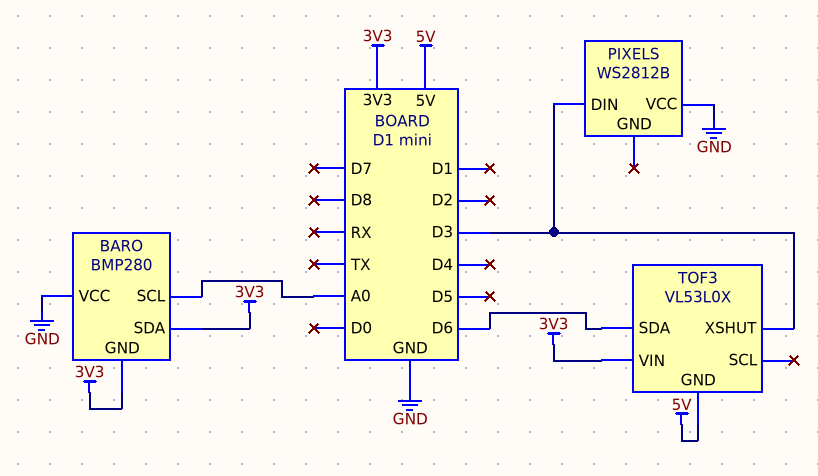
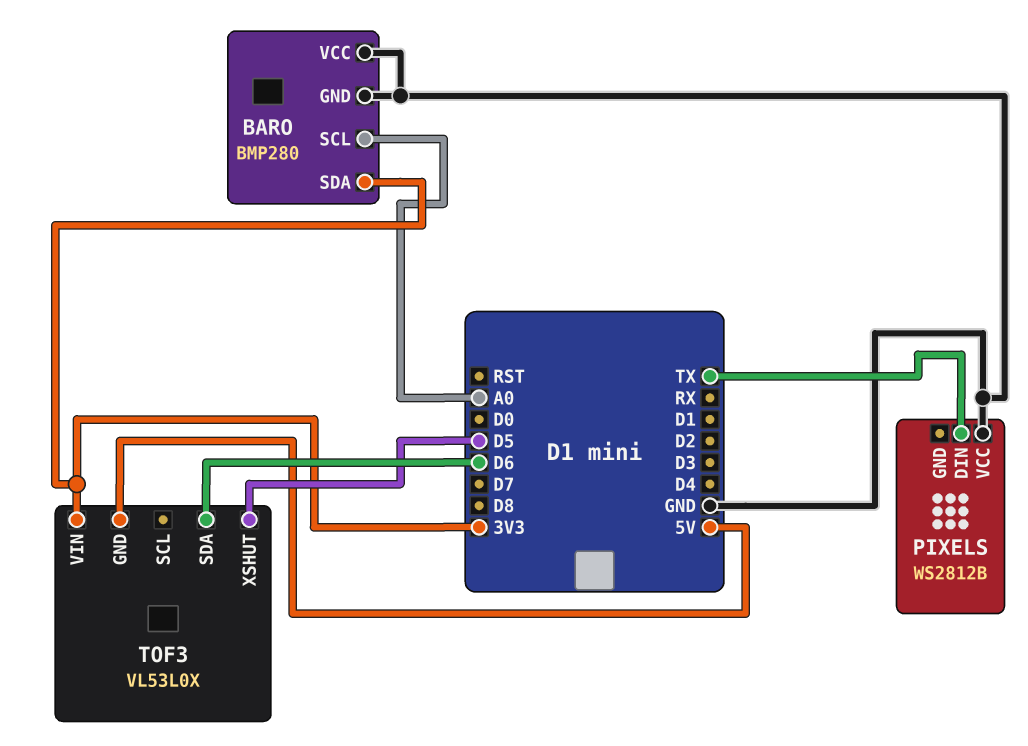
BARO pin GND: 3V3 -> GND
PIXELS pin DIN: D3 -> TX
TOF3 pin XSHUT: D3 -> D5

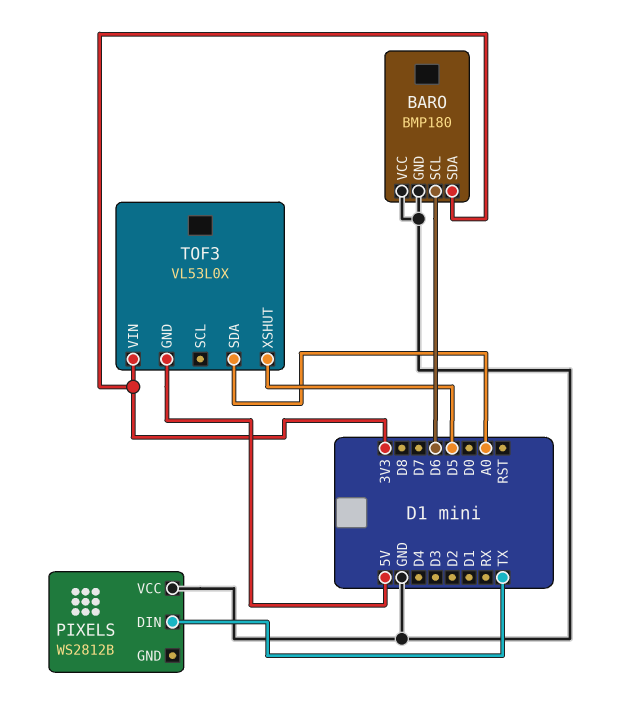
BARO: BMP280 -> BMP180
BARO pin SCL: A0 -> D6
TOF3 pin SDA: D6 -> A0

